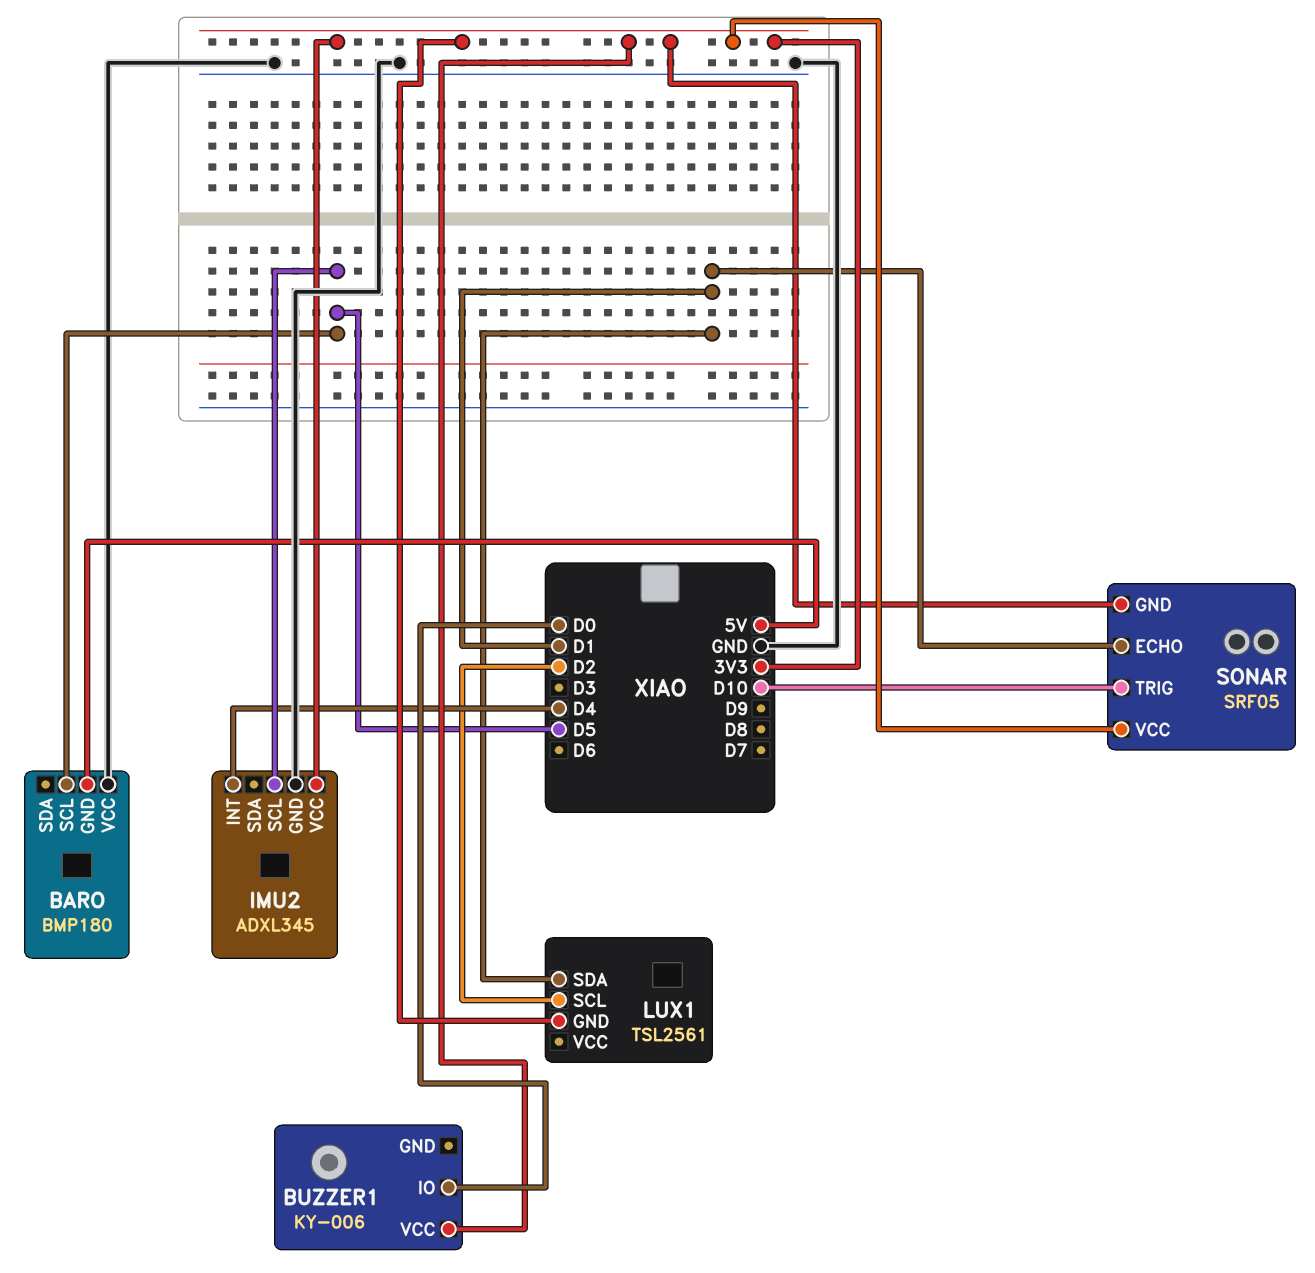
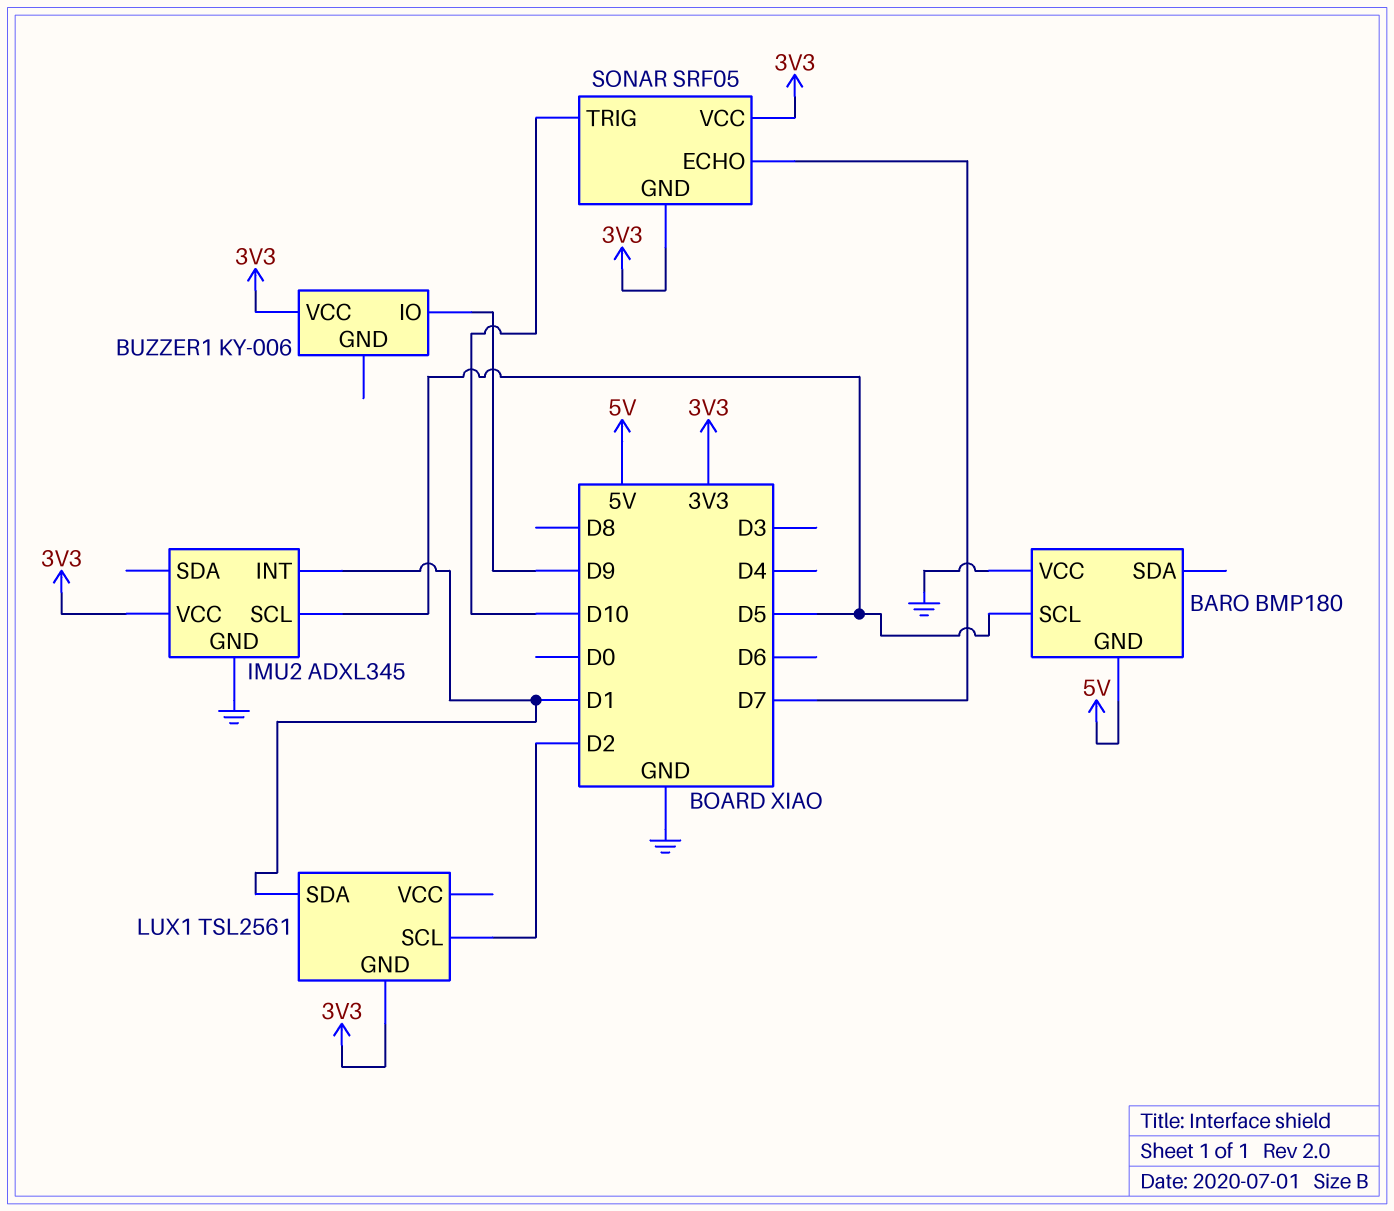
BUZZER1 pin IO: D0 -> D9
IMU2 pin INT: D4 -> D1
SONAR pin ECHO: D1 -> D7

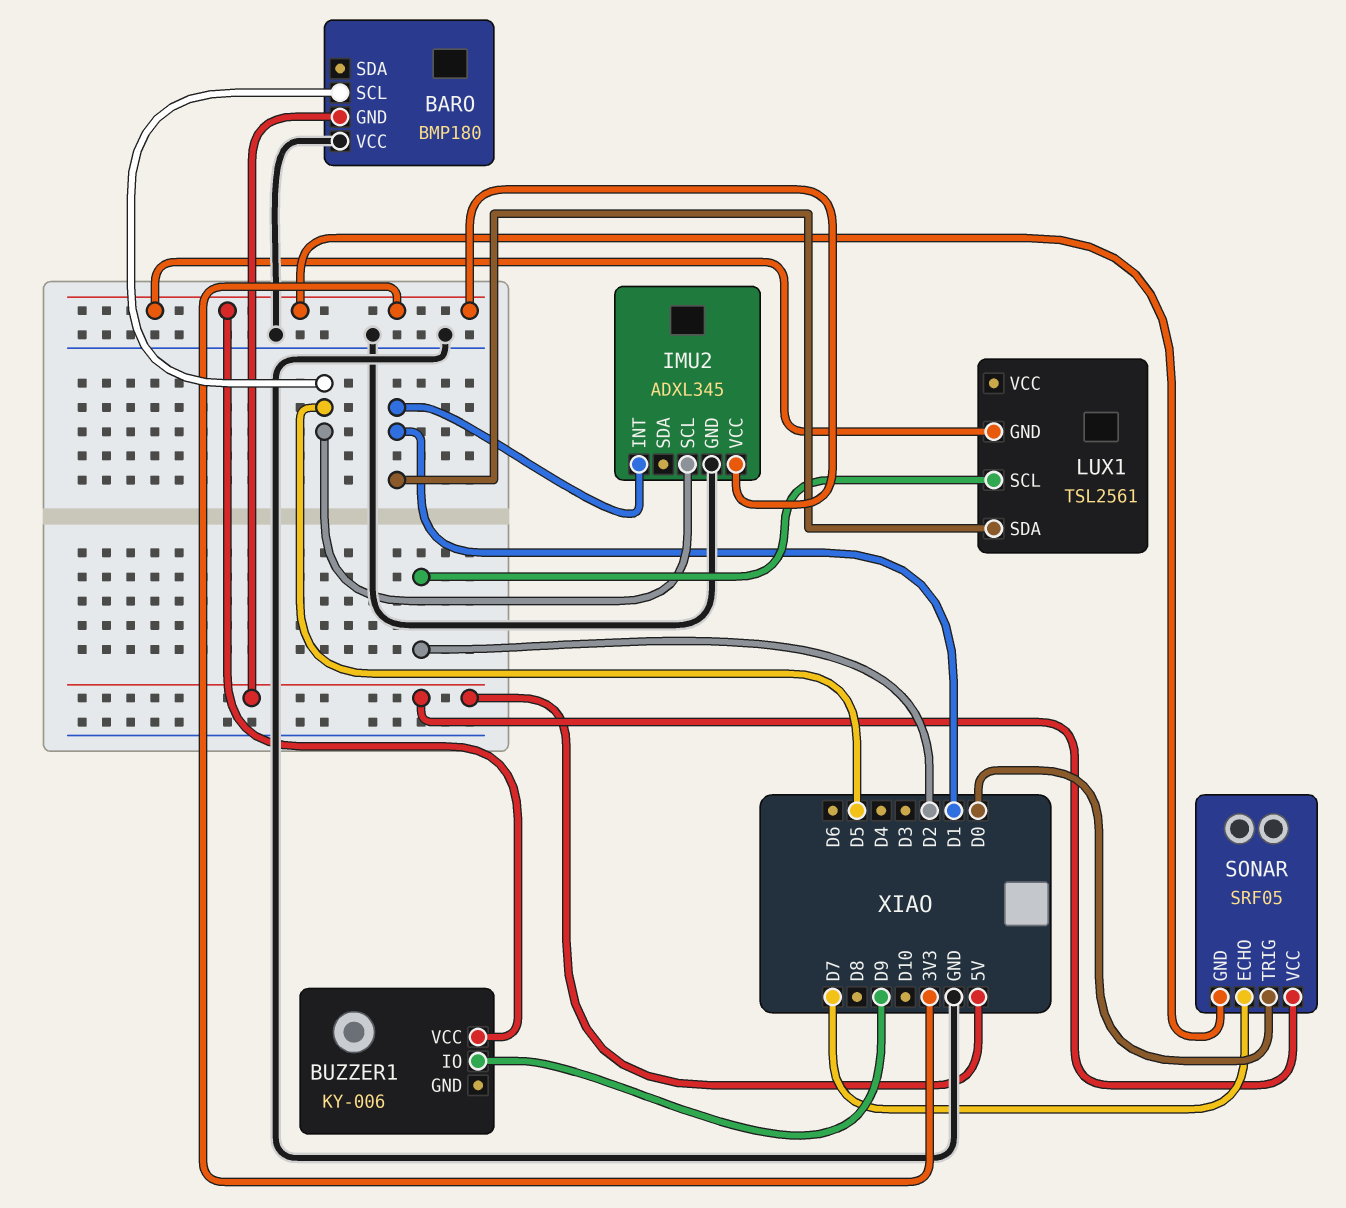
SONAR pin TRIG: D10 -> D0
SONAR pin VCC: 3V3 -> 5V

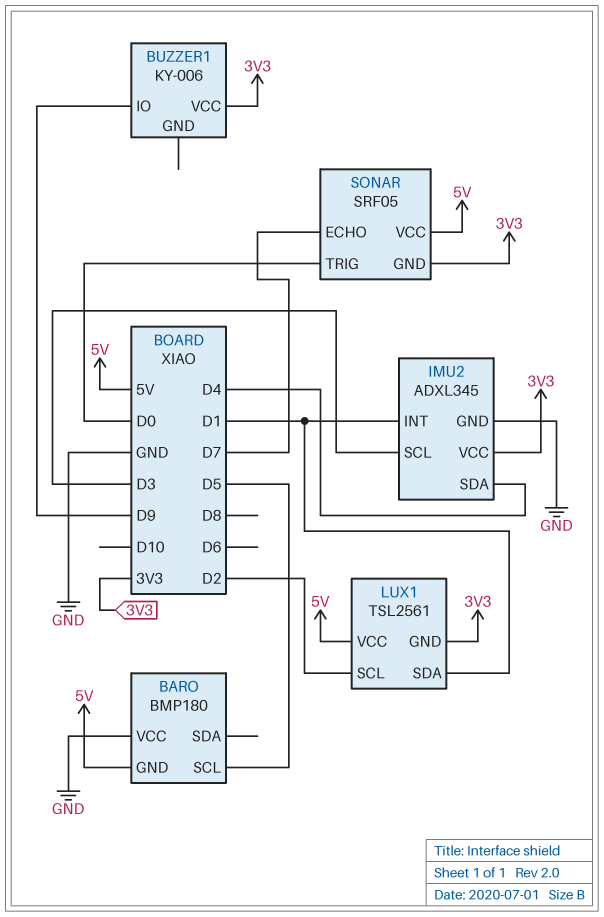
IMU2 pin SCL: D5 -> D3
IMU2 pin SDA: none -> D4
LUX1 pin VCC: none -> 5V

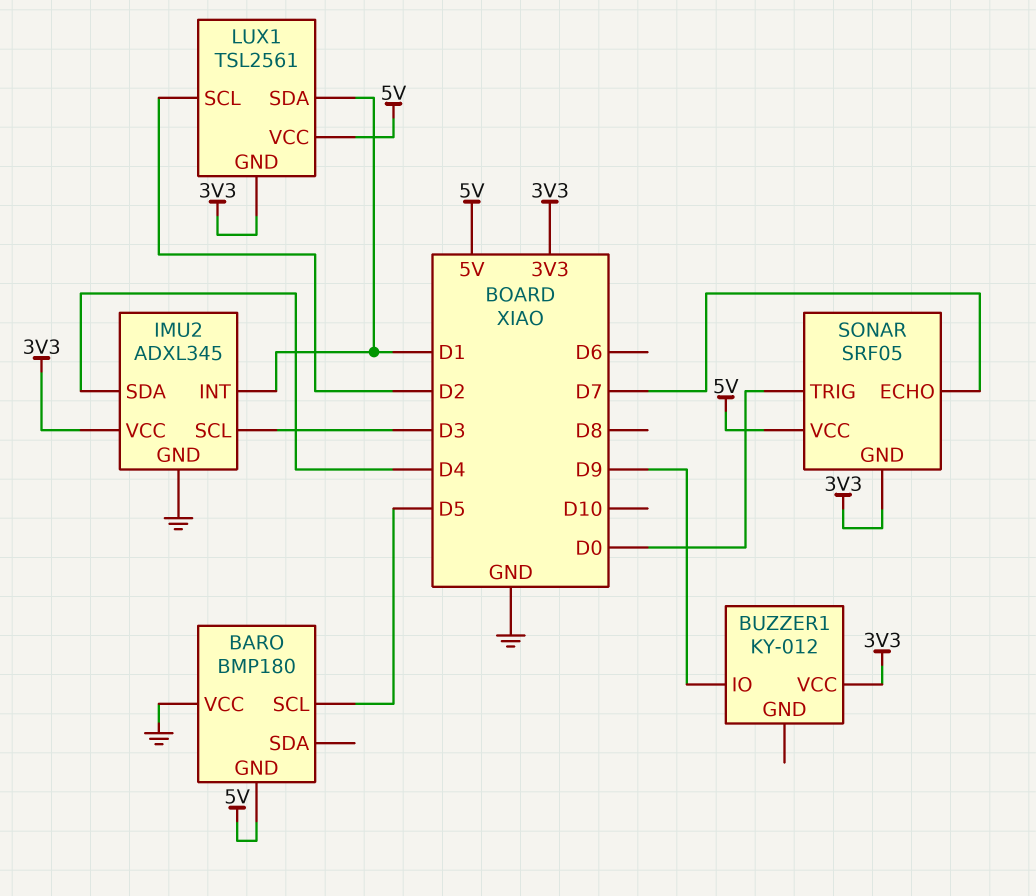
BUZZER1: KY-006 -> KY-012

